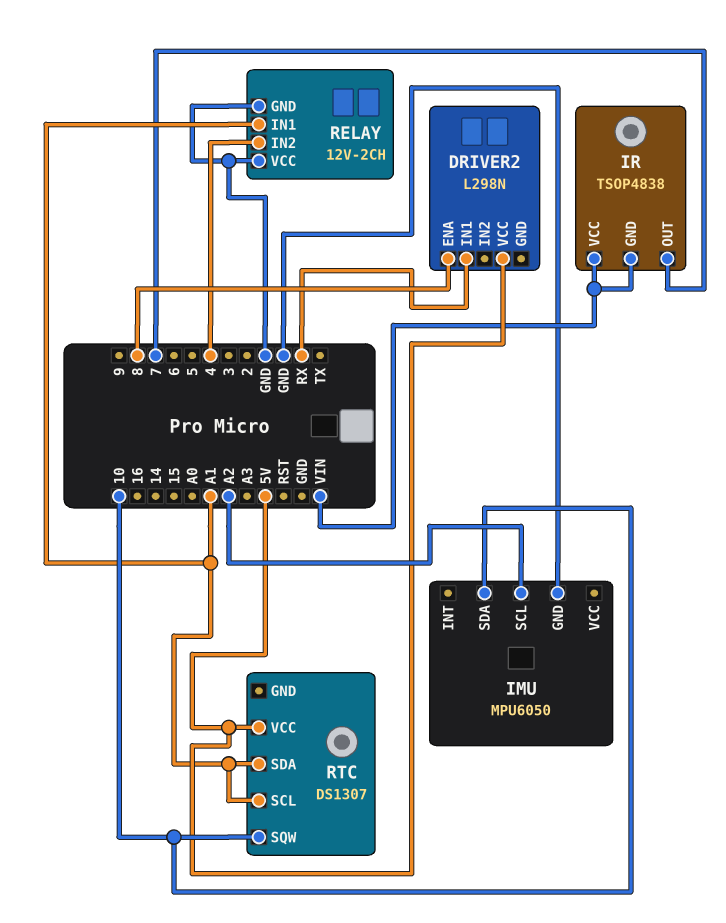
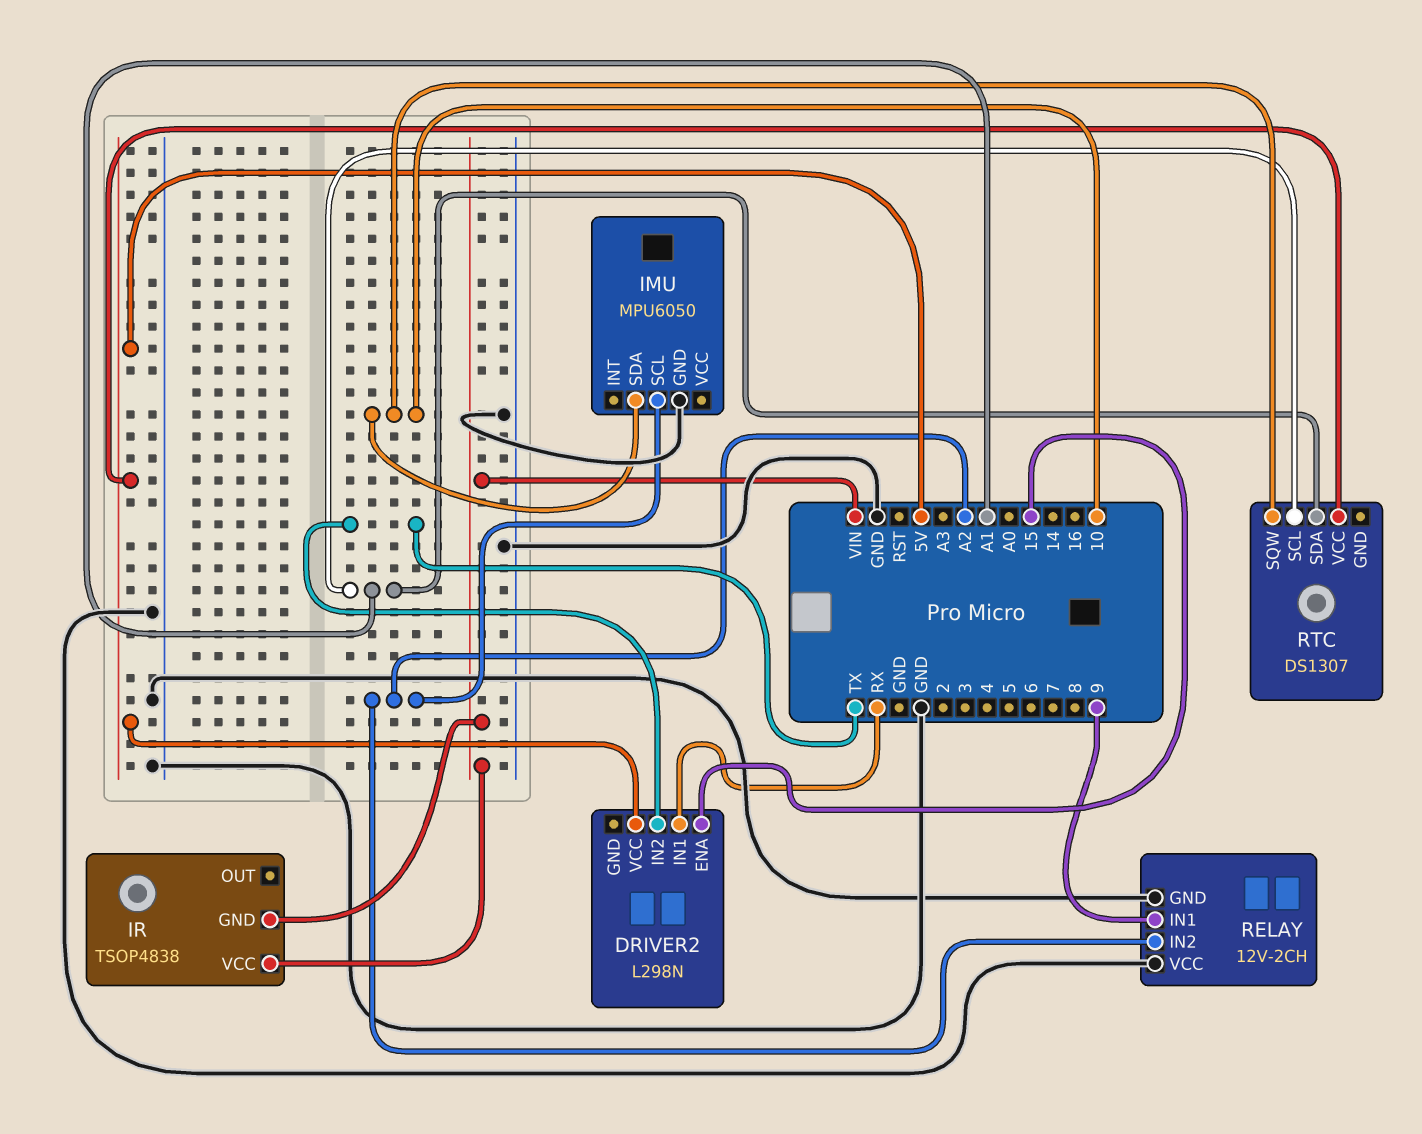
DRIVER2 pin ENA: 8 -> 15
DRIVER2 pin IN2: none -> TX
IR pin OUT: 7 -> none
RELAY pin IN1: A1 -> 9
RELAY pin IN2: 4 -> A2

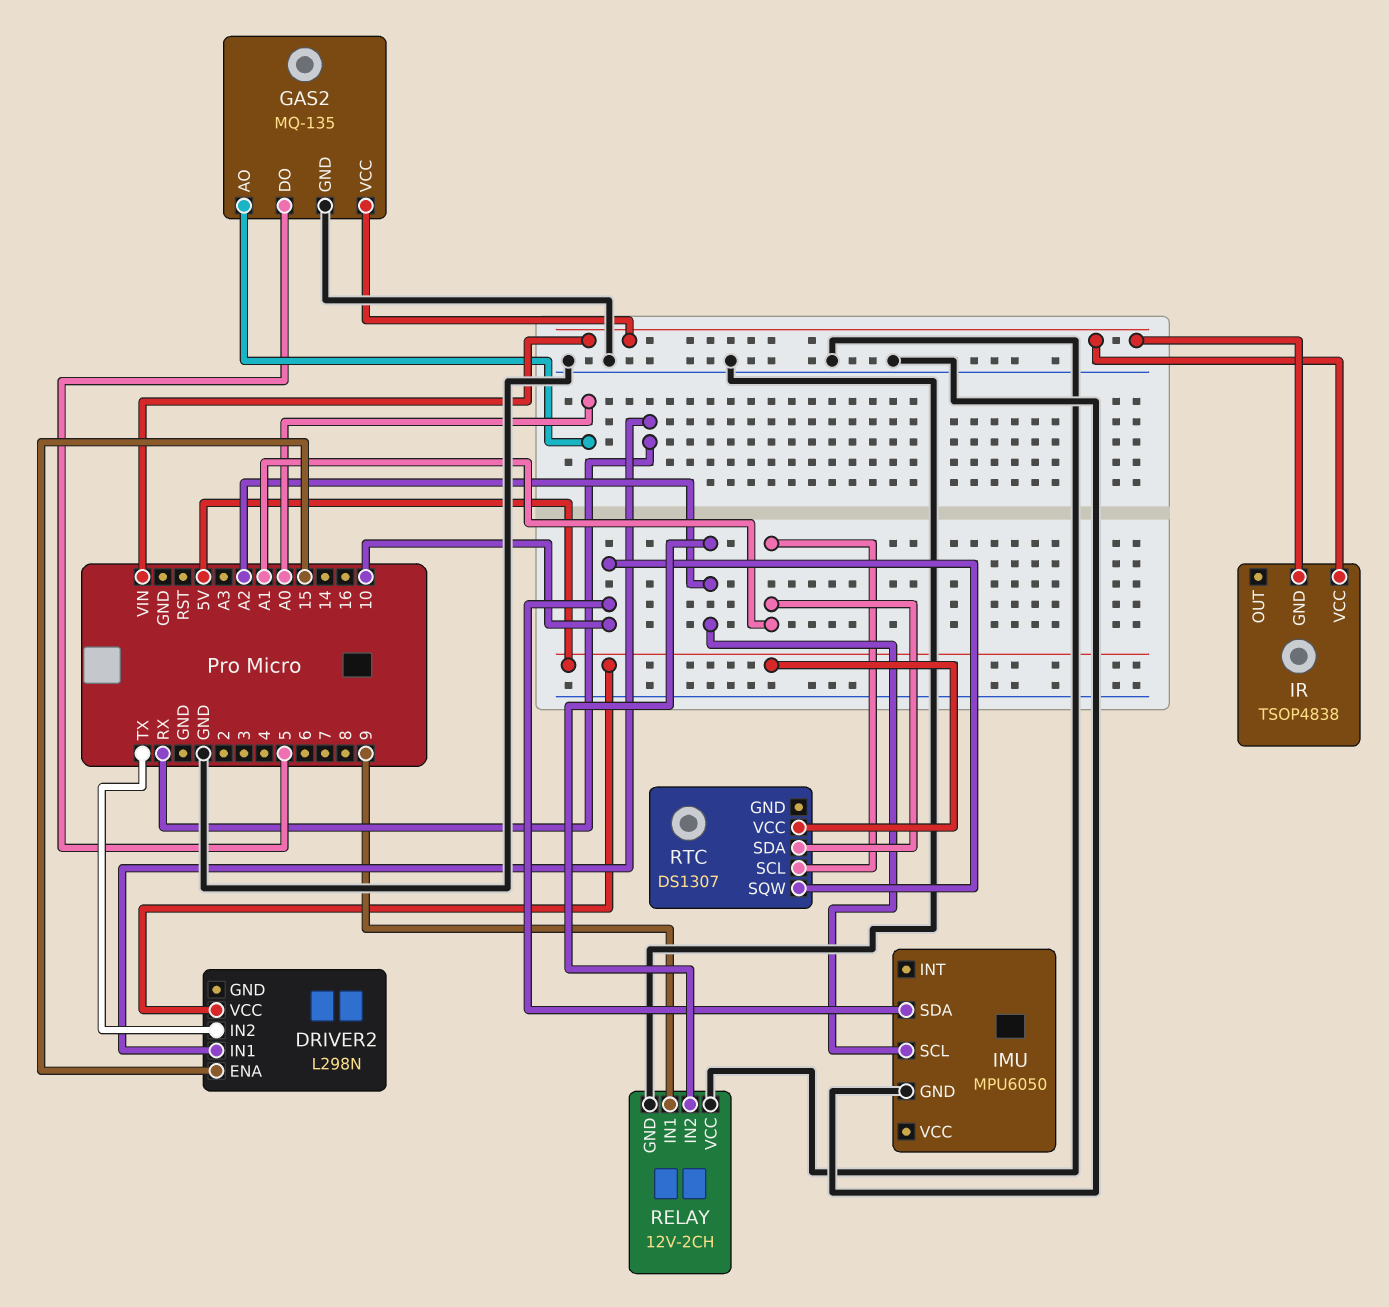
GAS2: none -> MQ-135
GAS2 pin AO: none -> A0
GAS2 pin DO: none -> 5
GAS2 pin GND: none -> GND
GAS2 pin VCC: none -> VIN

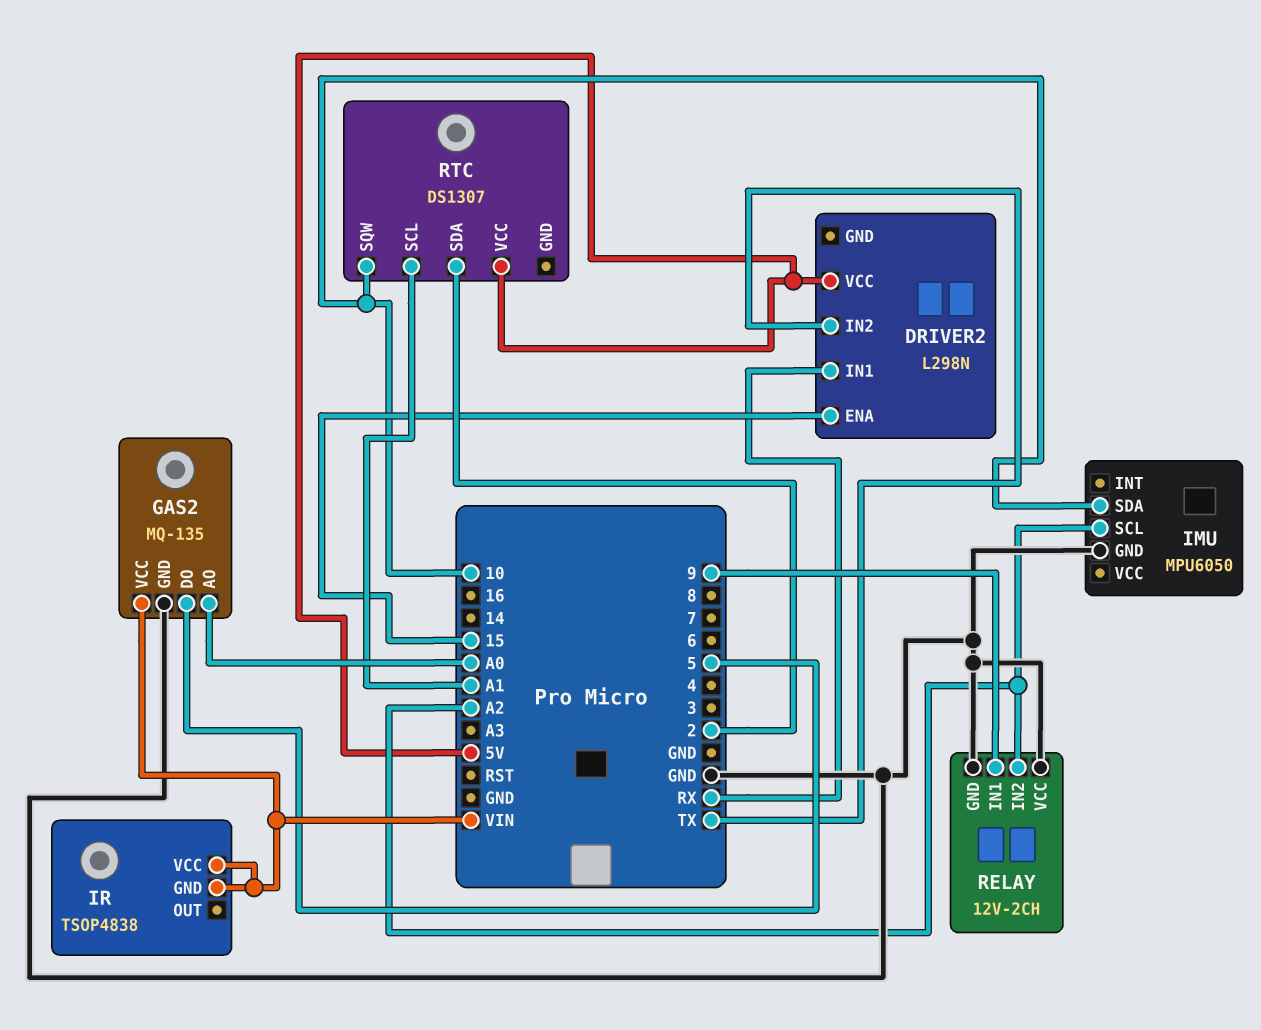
RTC pin SDA: A1 -> 2

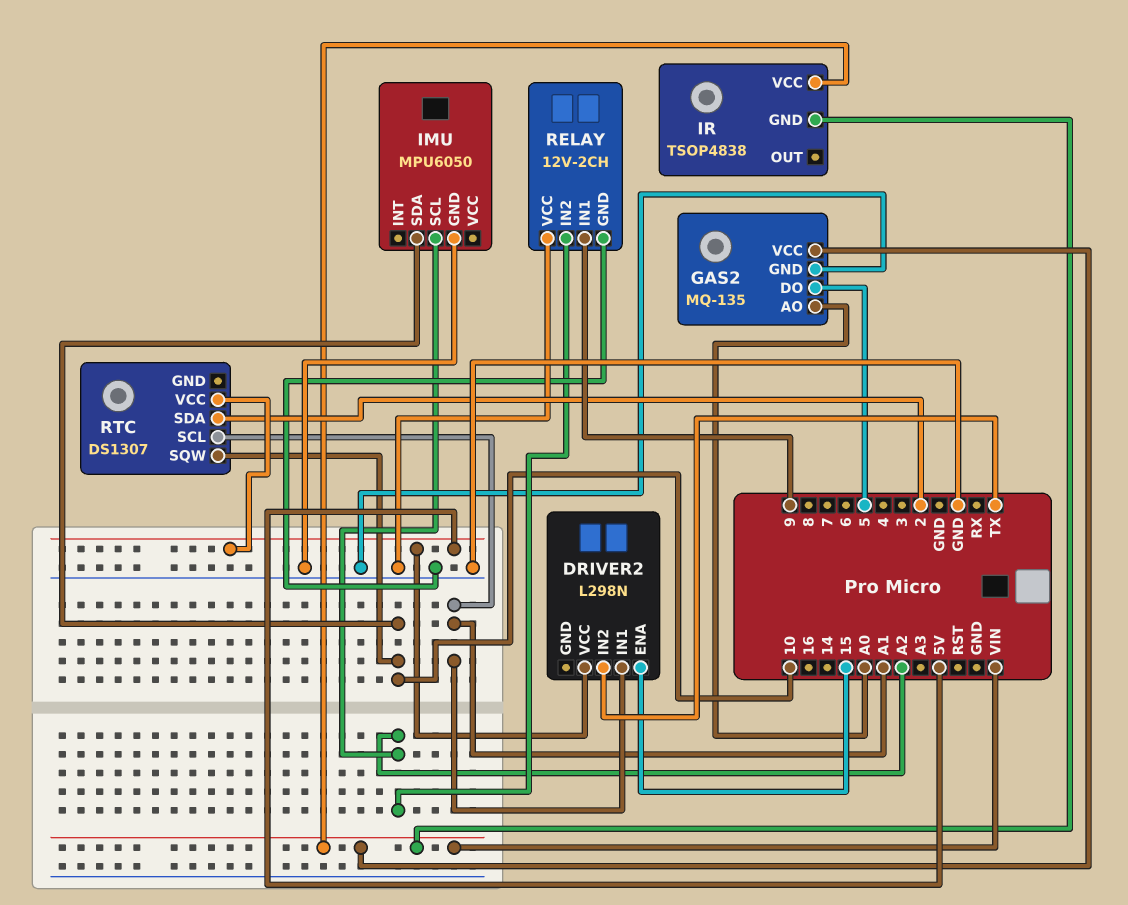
DRIVER2 pin IN1: RX -> A1

